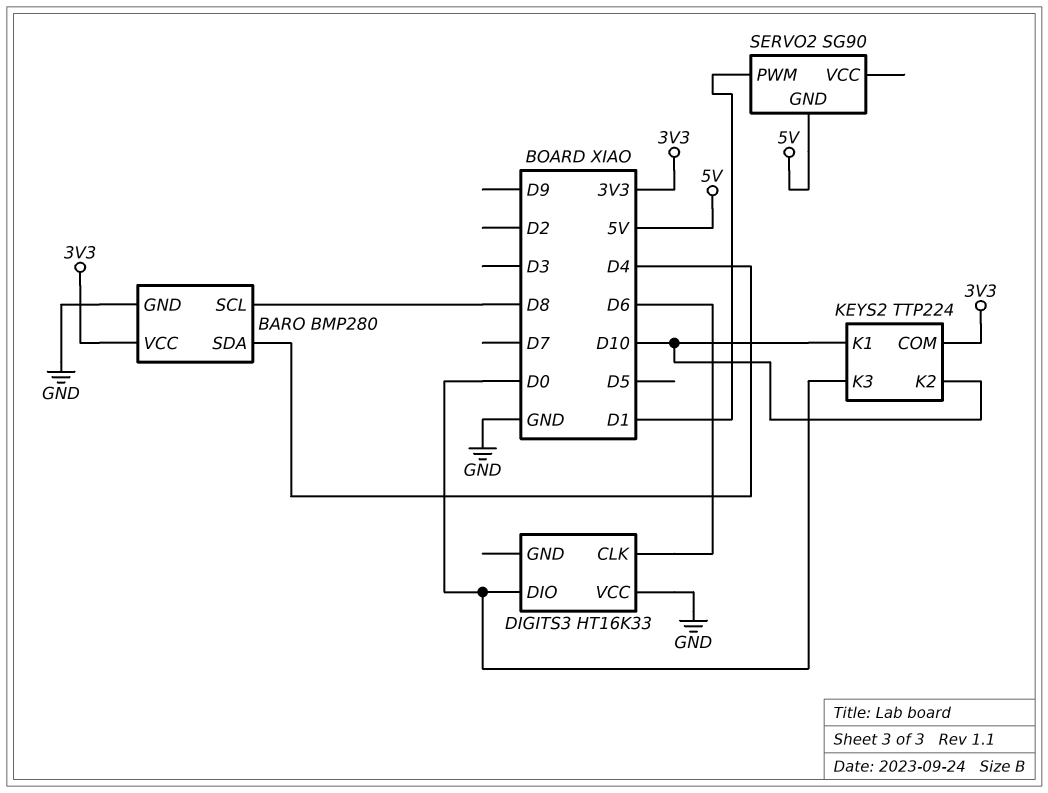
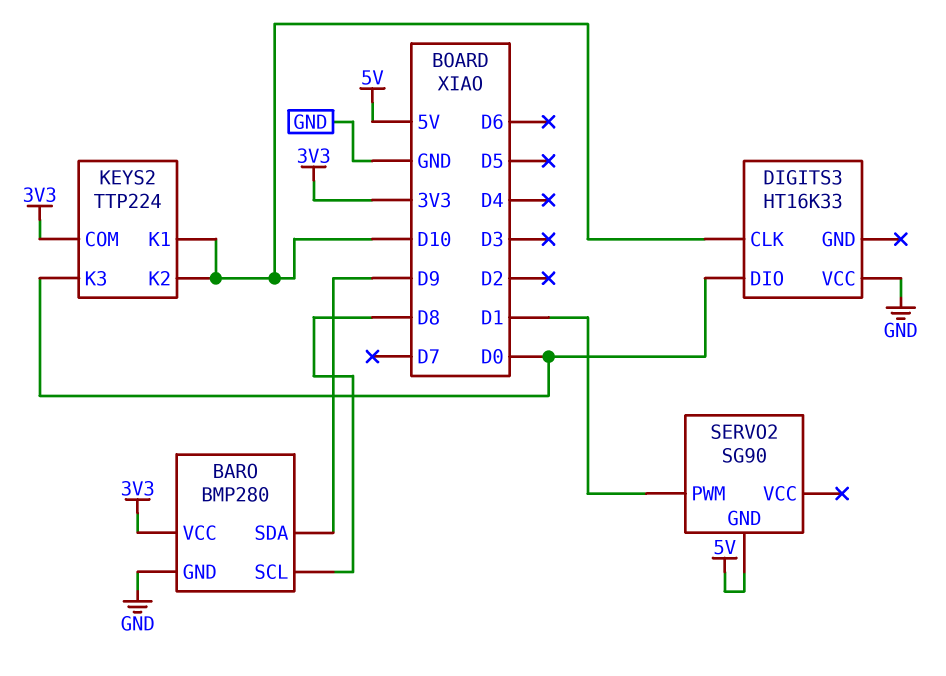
BARO pin SDA: D4 -> D9
DIGITS3 pin CLK: D6 -> D10

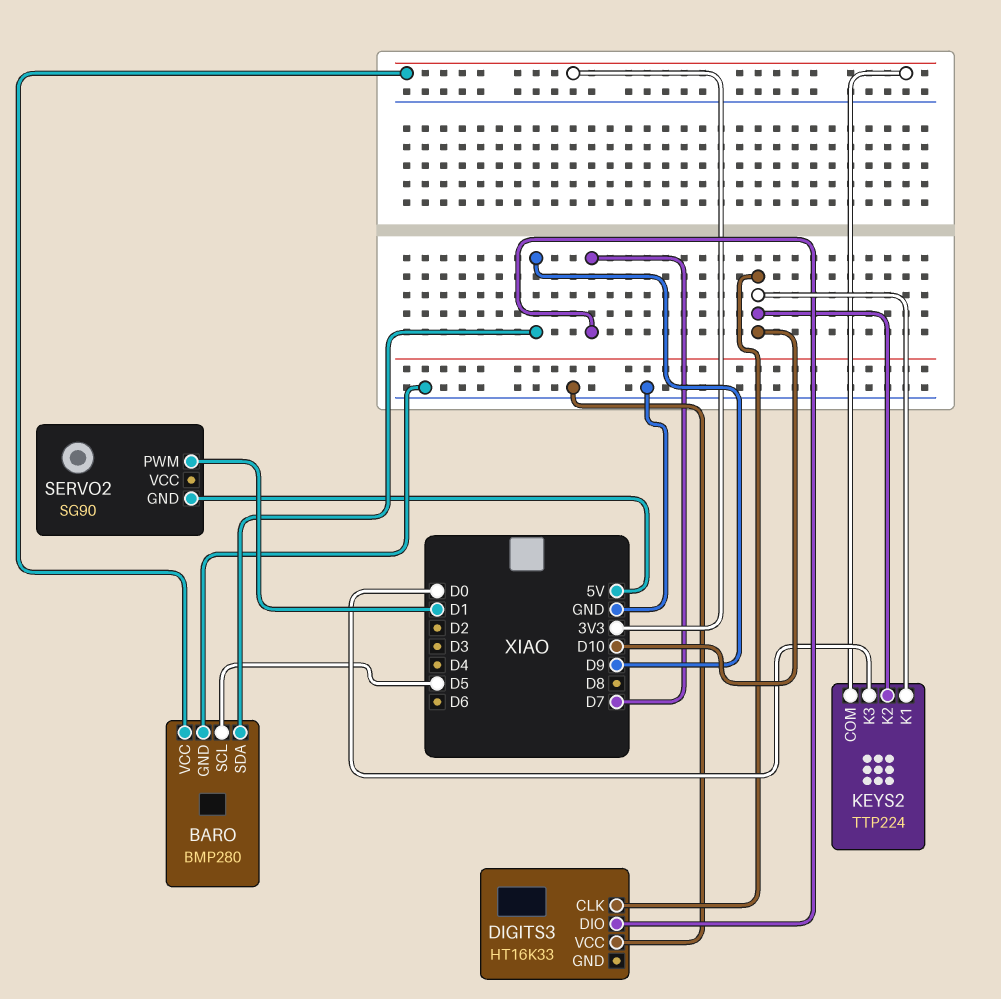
BARO pin SCL: D8 -> D5
DIGITS3 pin DIO: D0 -> D7

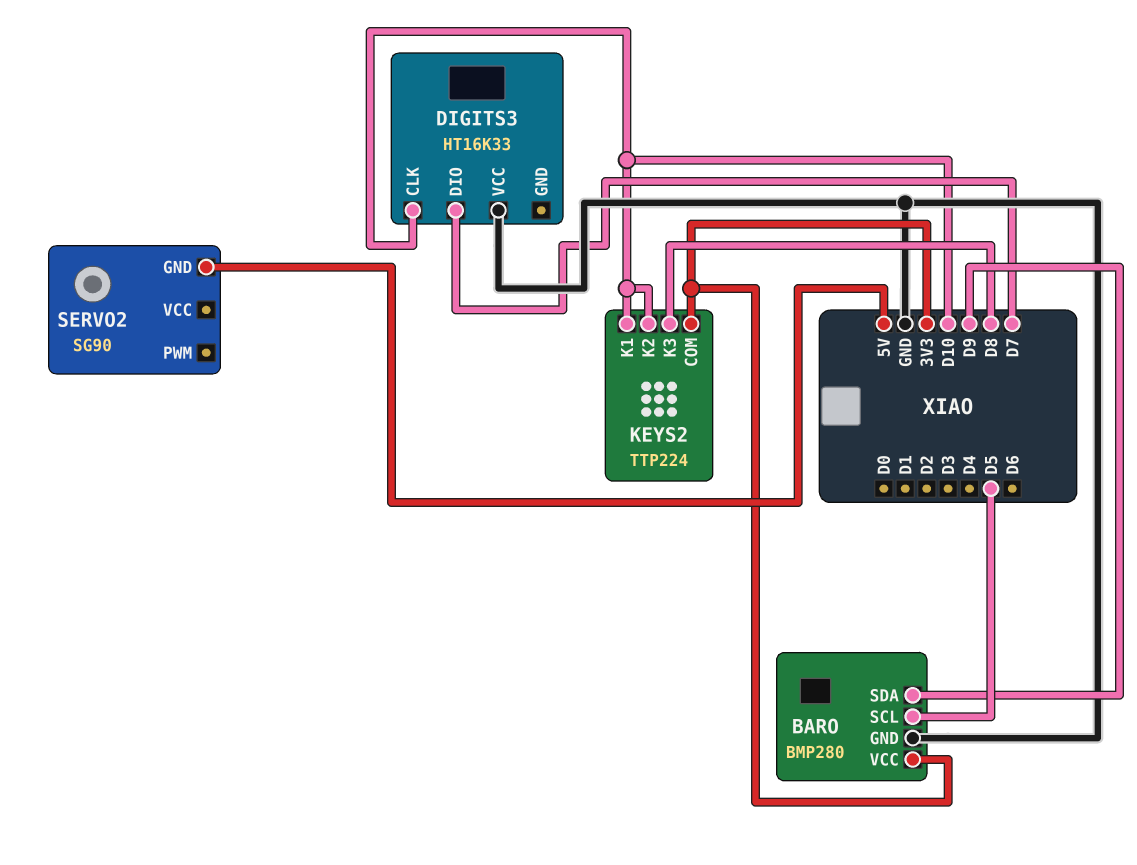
KEYS2 pin K3: D0 -> D8
SERVO2 pin PWM: D1 -> none

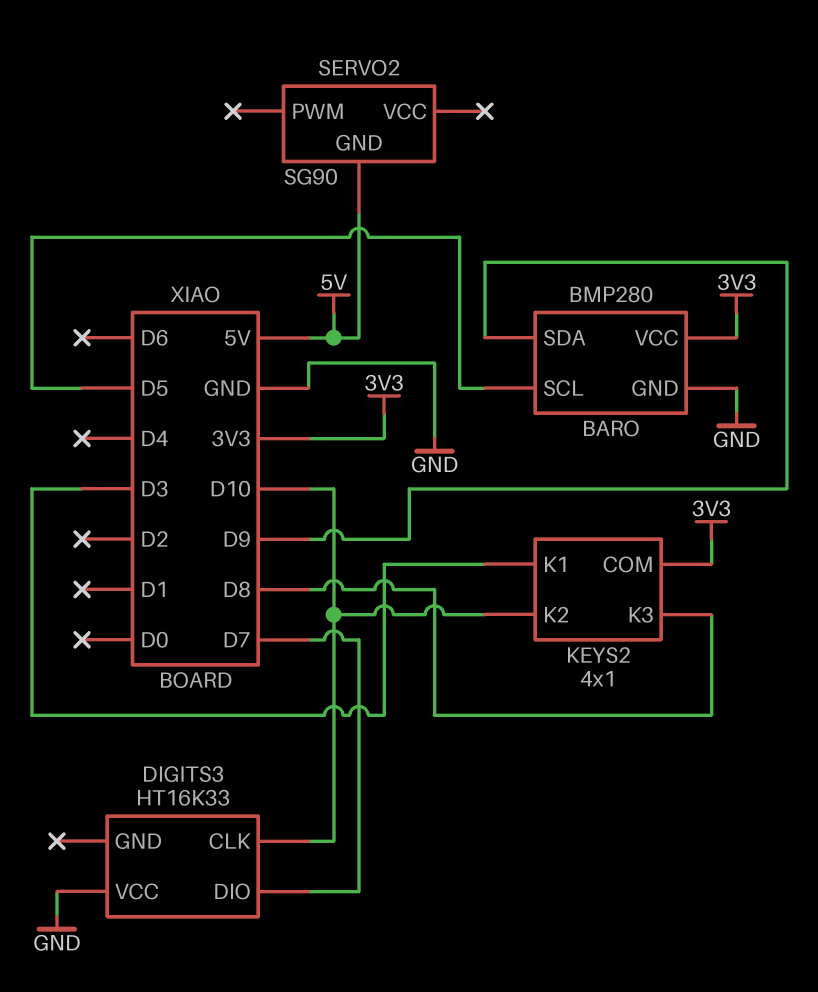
KEYS2: TTP224 -> 4x1
KEYS2 pin K1: D10 -> D3

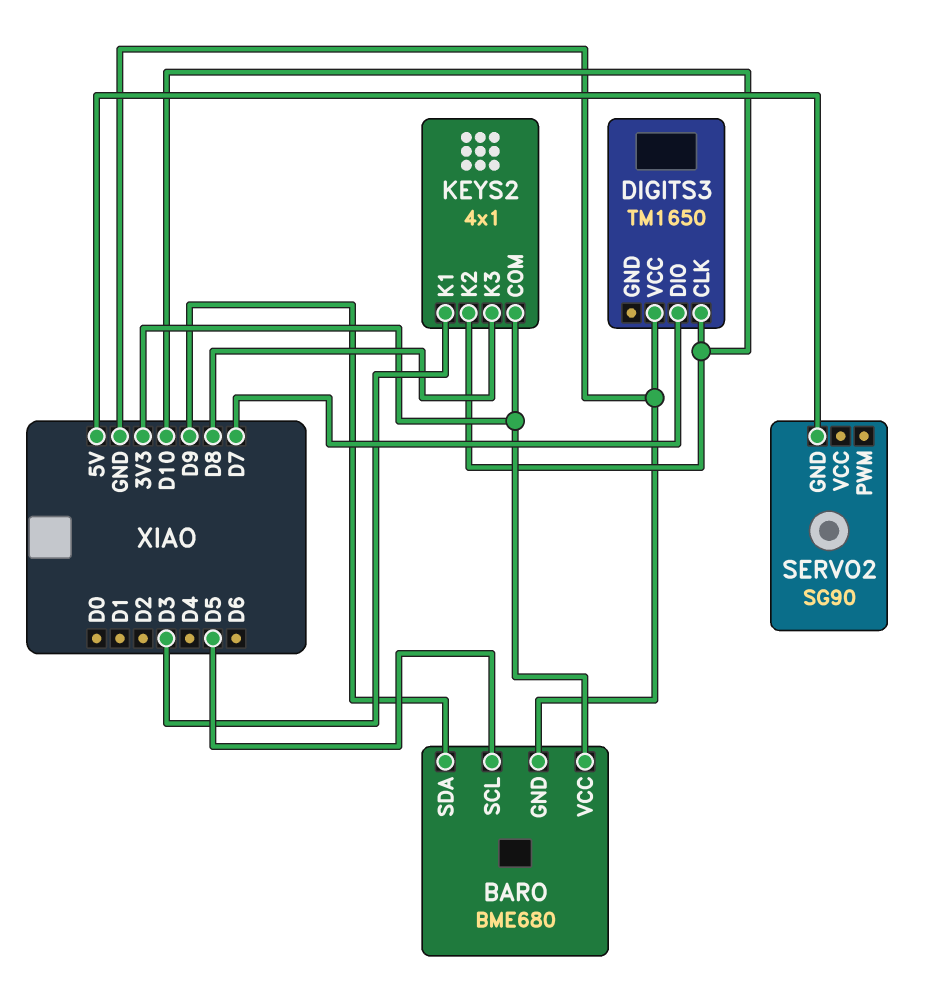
BARO: BMP280 -> BME680
DIGITS3: HT16K33 -> TM1650

